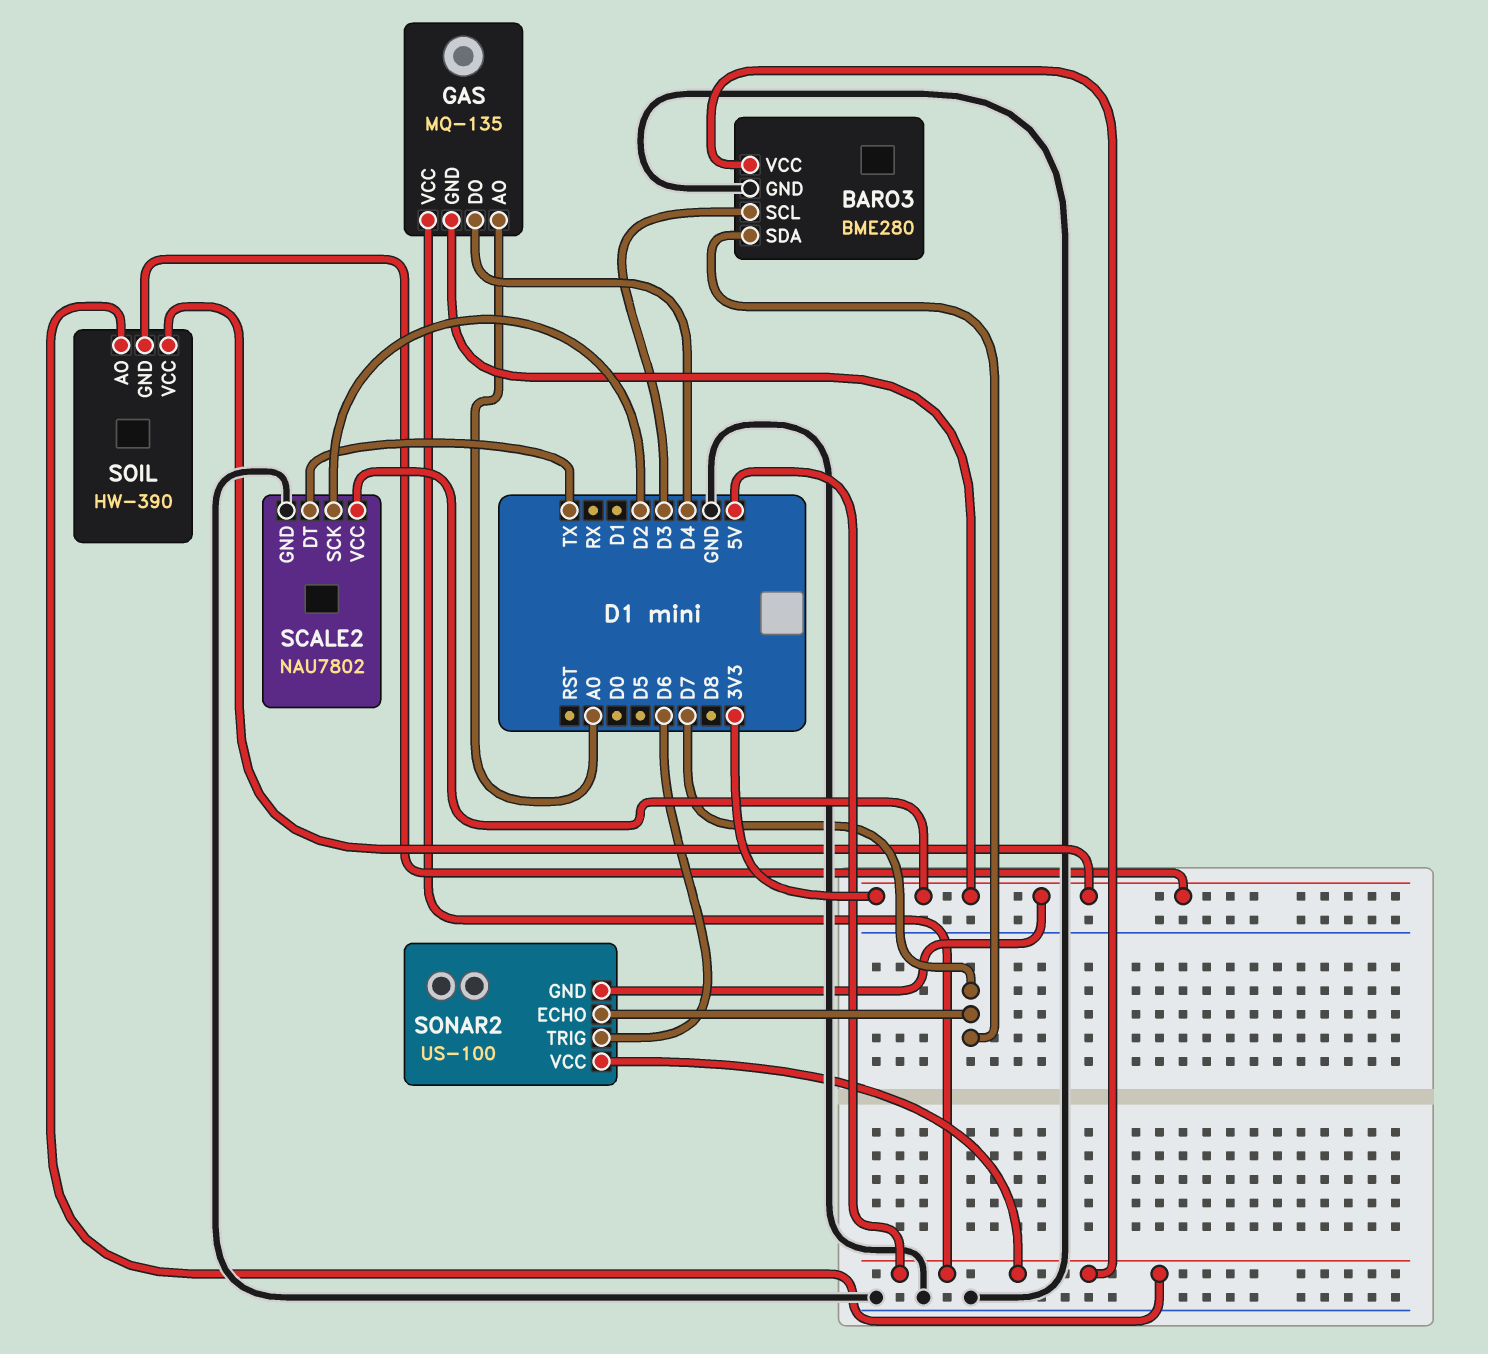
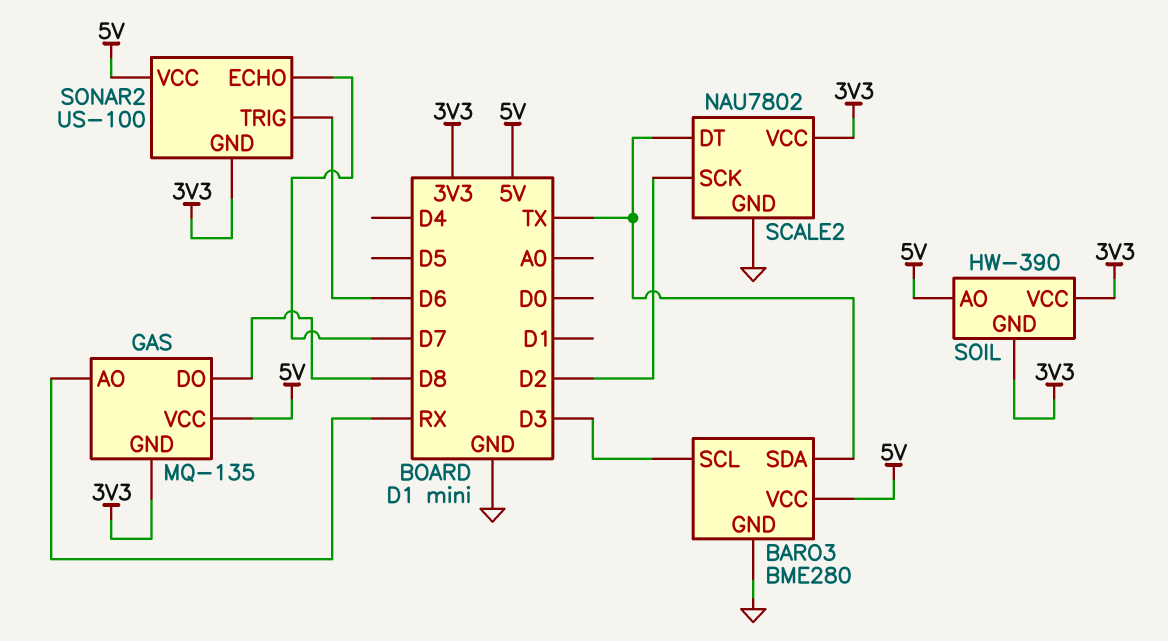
BARO3 pin SDA: D7 -> TX
GAS pin AO: A0 -> RX
GAS pin DO: D4 -> D8

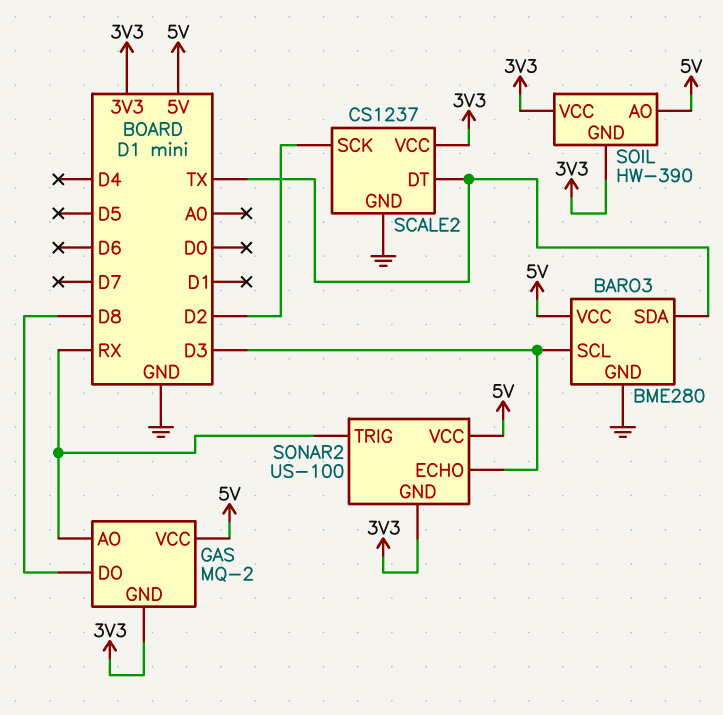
GAS: MQ-135 -> MQ-2
SCALE2: NAU7802 -> CS1237
SONAR2 pin ECHO: D7 -> D3
SONAR2 pin TRIG: D6 -> RX

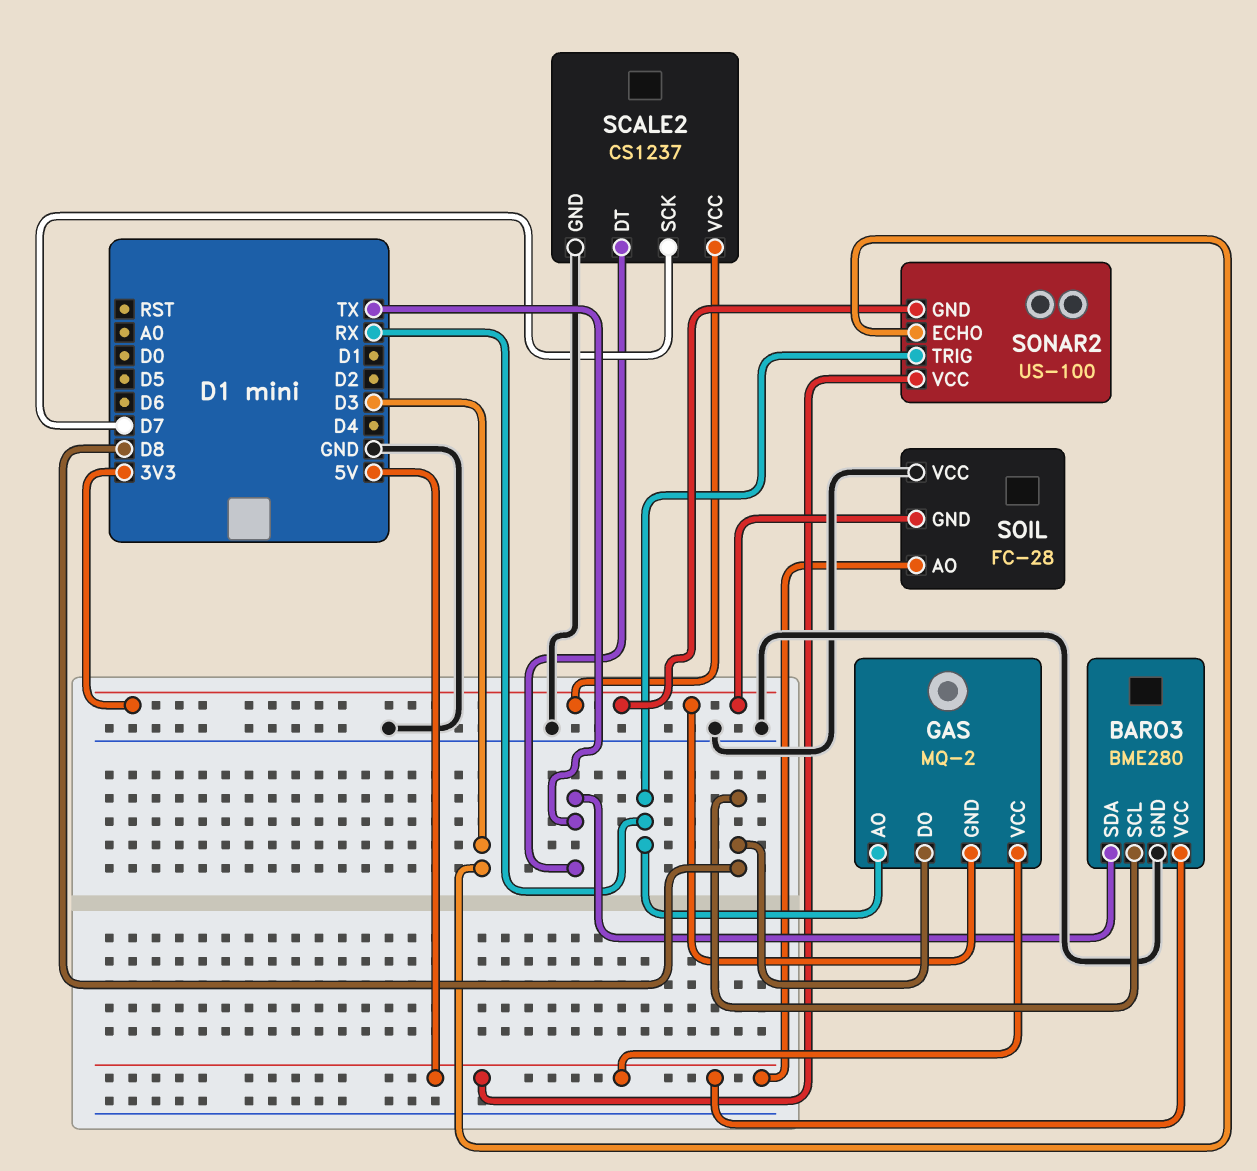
BARO3 pin SCL: D3 -> D8
SCALE2 pin SCK: D2 -> D7
SOIL: HW-390 -> FC-28
SOIL pin VCC: 3V3 -> GND

